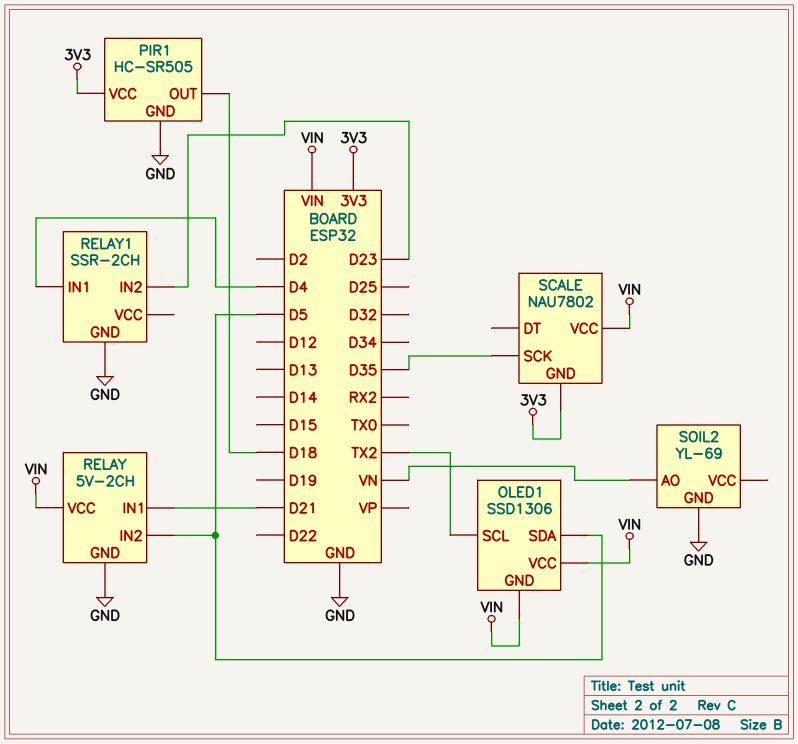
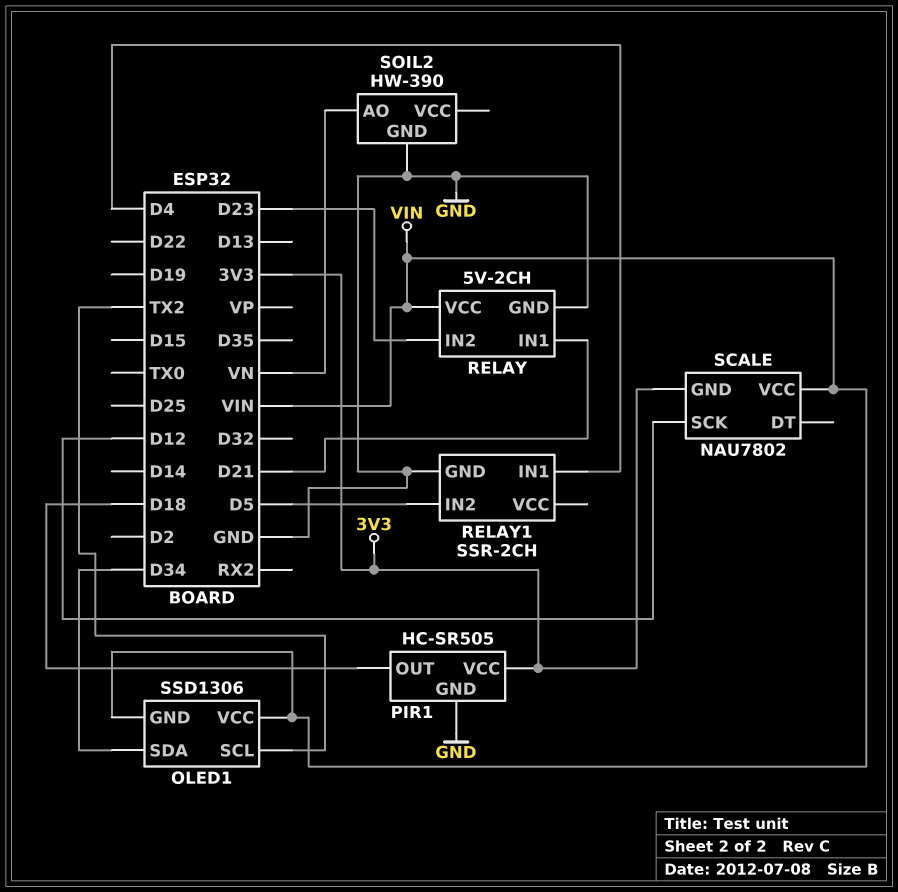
OLED1 pin SDA: D5 -> D34
RELAY pin IN2: D5 -> D23
RELAY1 pin IN2: D23 -> D5
SCALE pin SCK: D35 -> D12
SOIL2: YL-69 -> HW-390

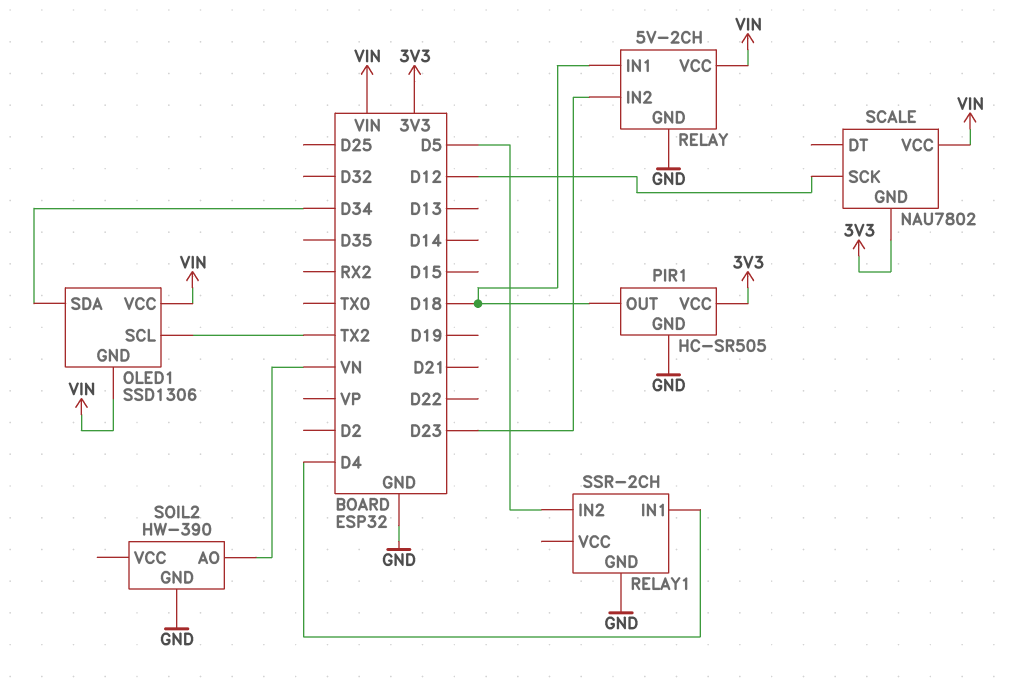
RELAY pin IN1: D21 -> D18

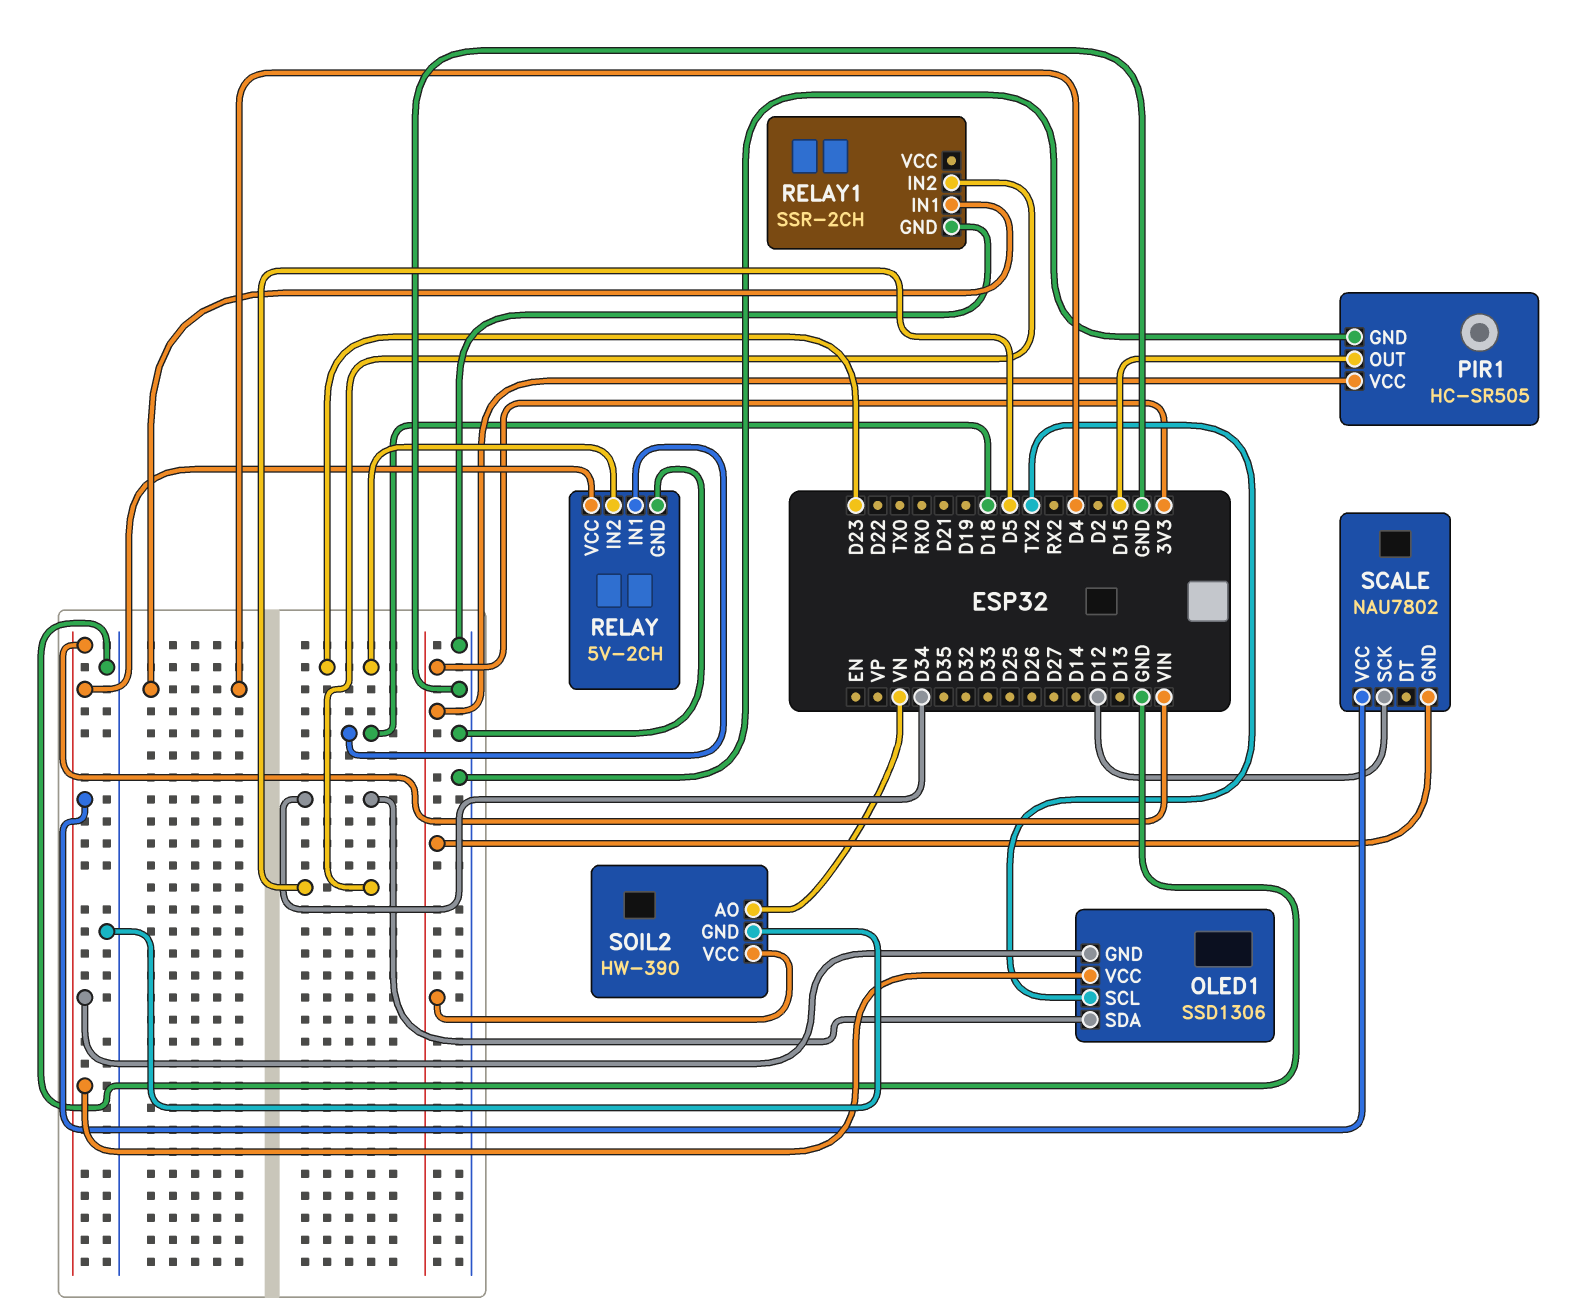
PIR1 pin OUT: D18 -> D15
SOIL2 pin VCC: none -> 3V3

